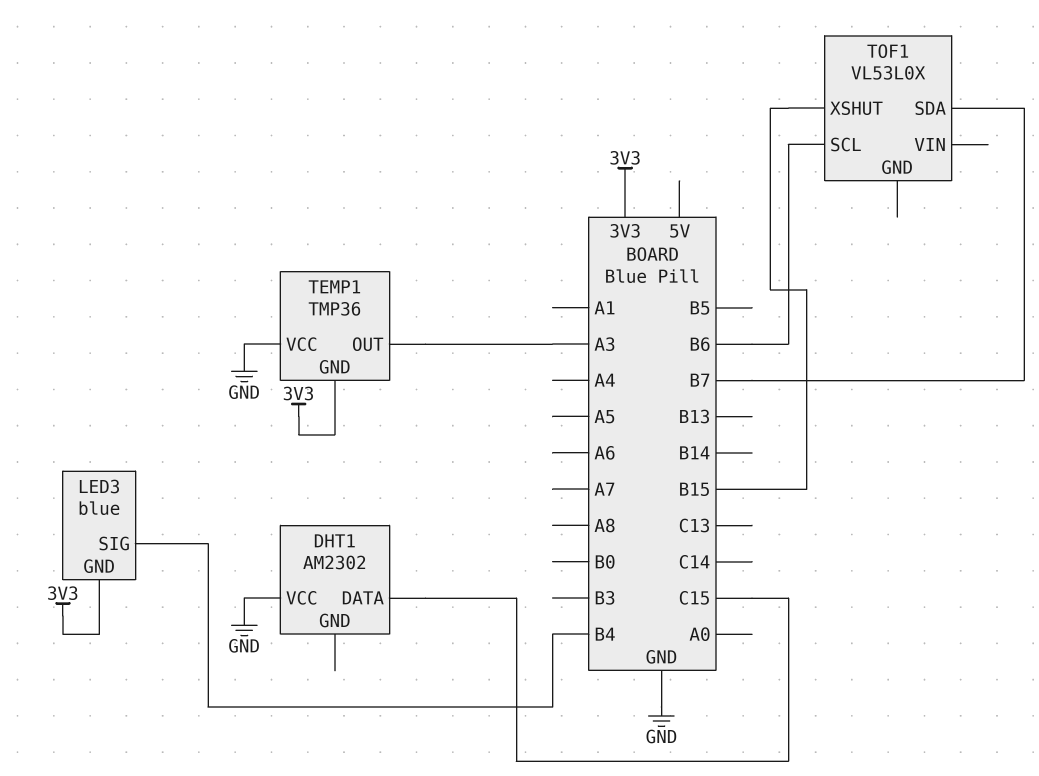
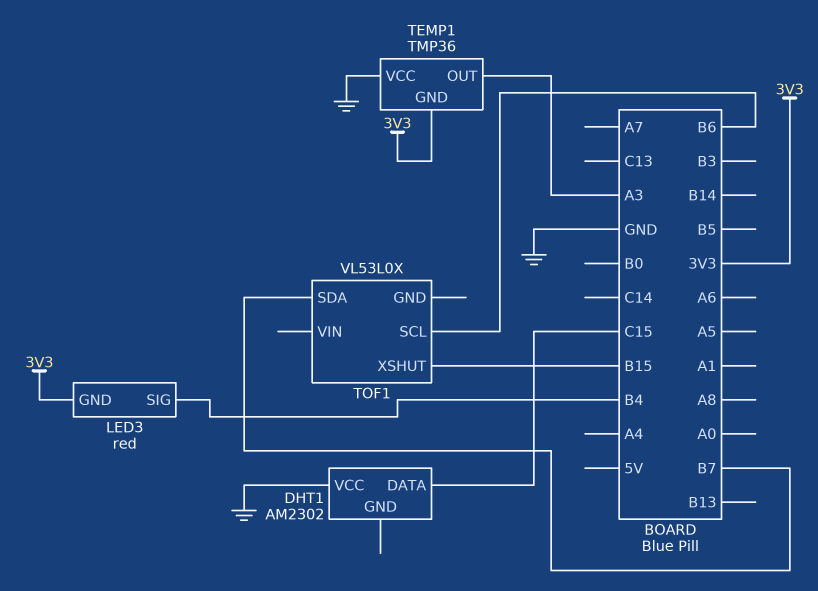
LED3: blue -> red

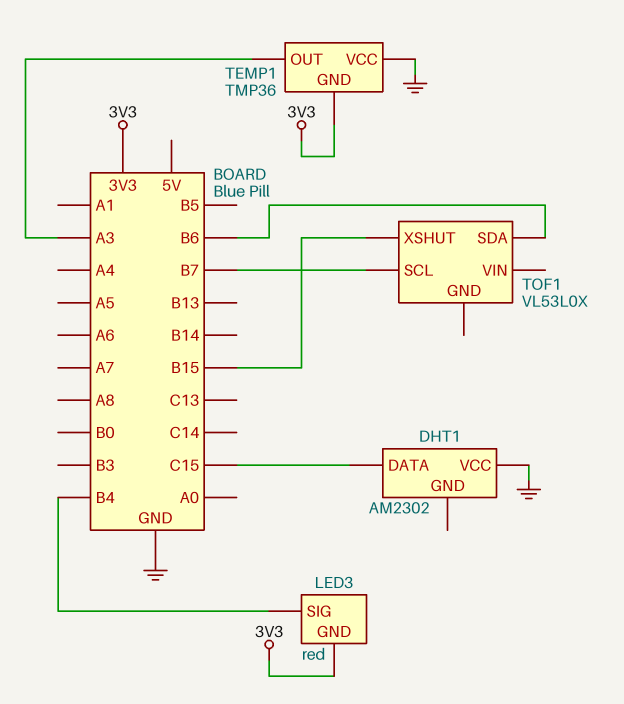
TOF1 pin SCL: B6 -> B7
TOF1 pin SDA: B7 -> B6

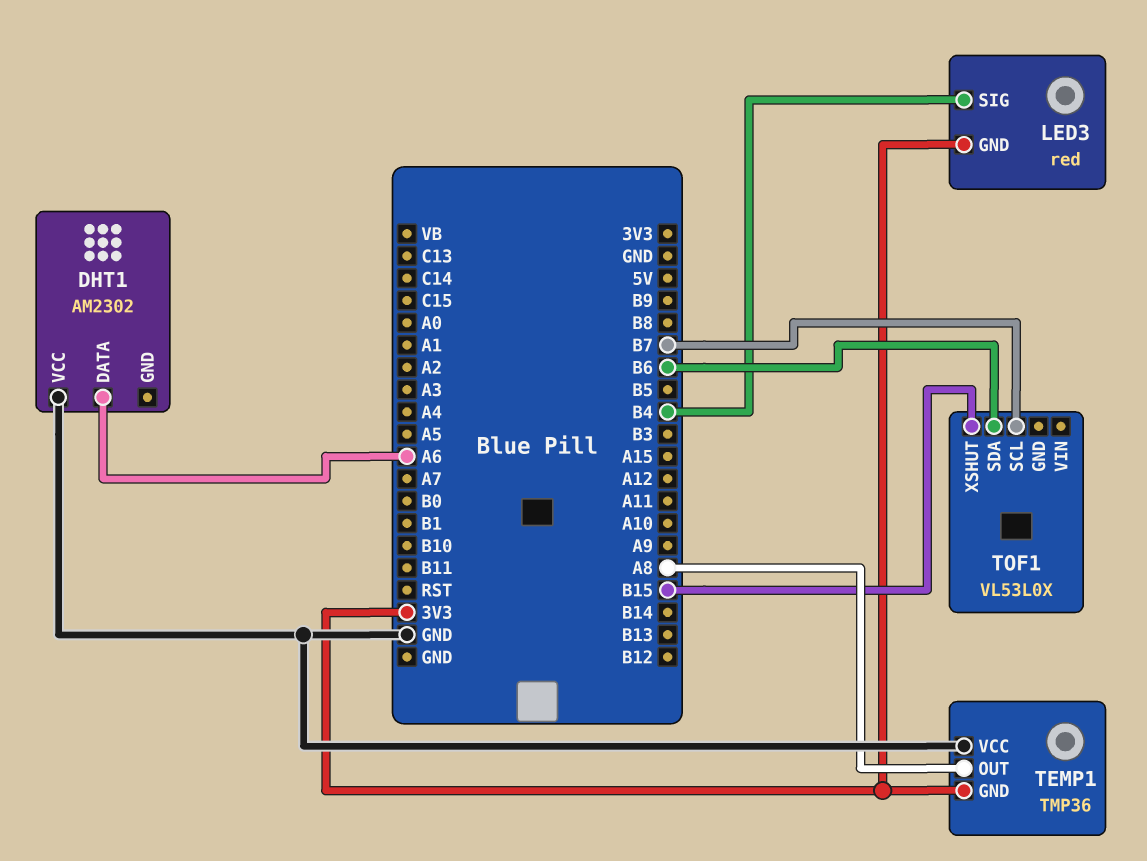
DHT1 pin DATA: C15 -> A6
TEMP1 pin OUT: A3 -> A8

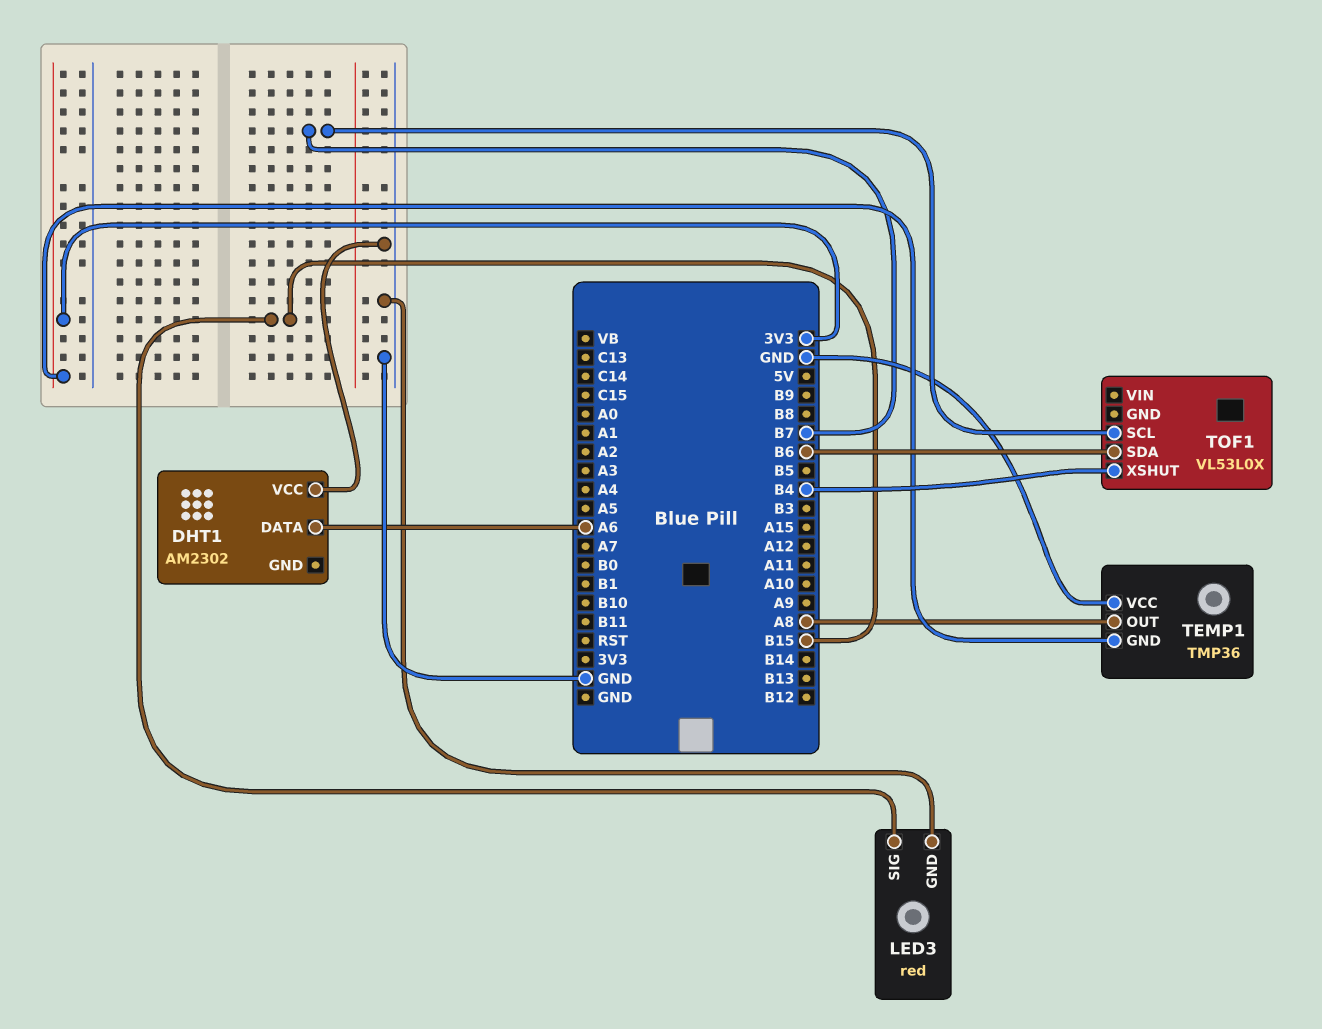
LED3 pin GND: 3V3 -> GND
LED3 pin SIG: B4 -> B15
TOF1 pin XSHUT: B15 -> B4

